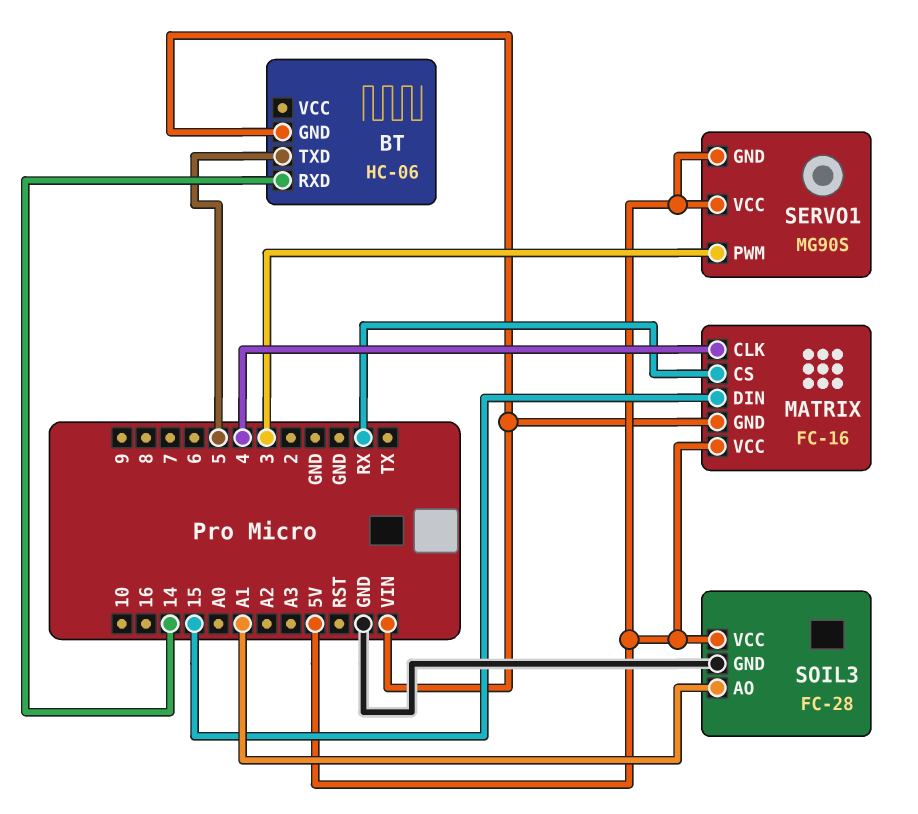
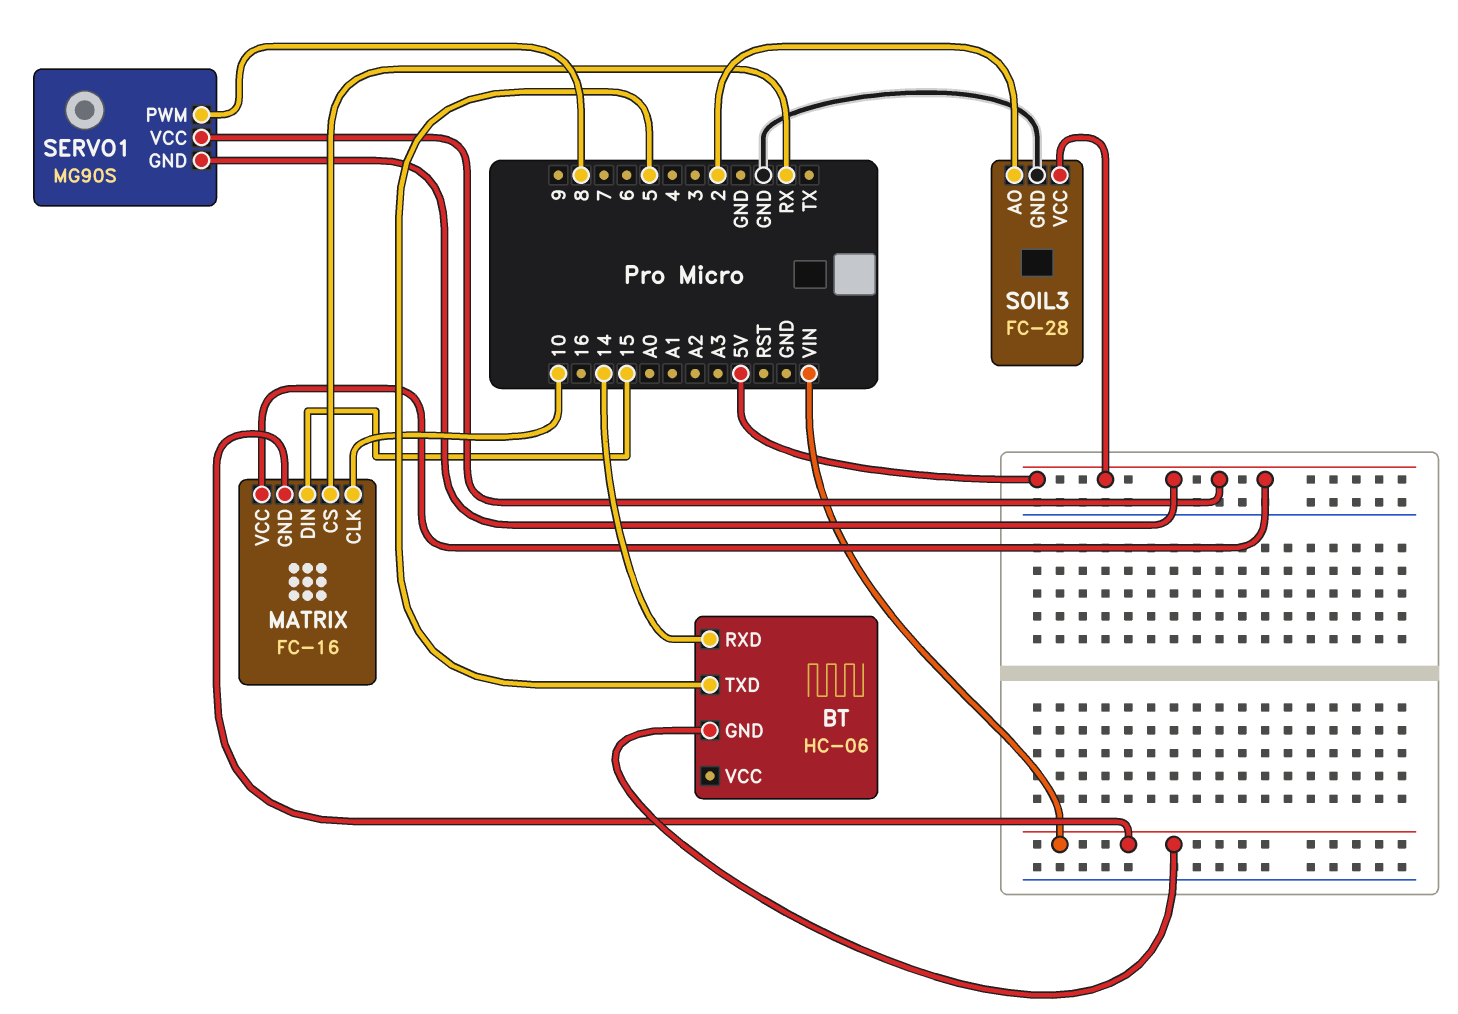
MATRIX pin CLK: 4 -> 10
SERVO1 pin PWM: 3 -> 8
SOIL3 pin AO: A1 -> 2

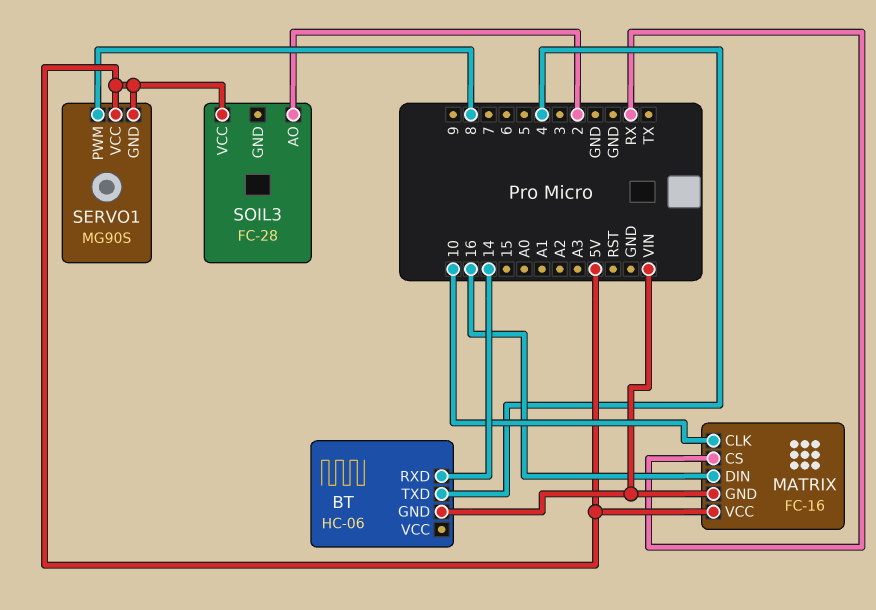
BT pin TXD: 5 -> 4
MATRIX pin DIN: 15 -> 16
SOIL3 pin GND: GND -> none

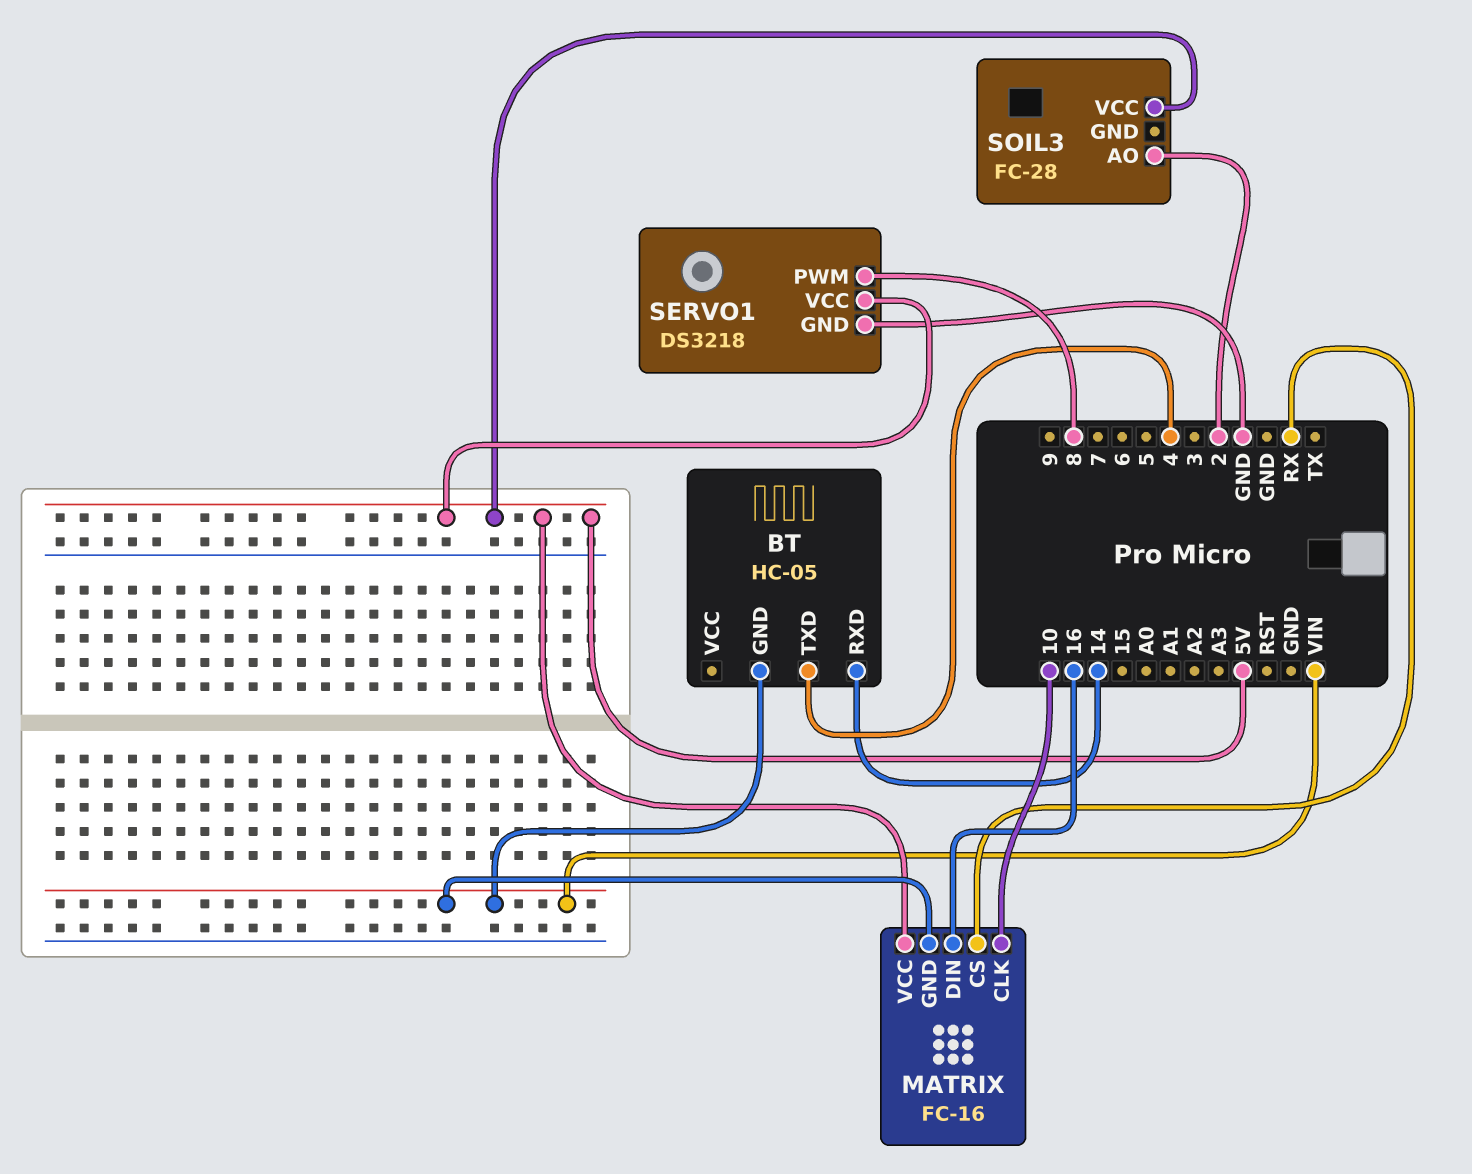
BT: HC-06 -> HC-05
SERVO1: MG90S -> DS3218
SERVO1 pin GND: 5V -> GND

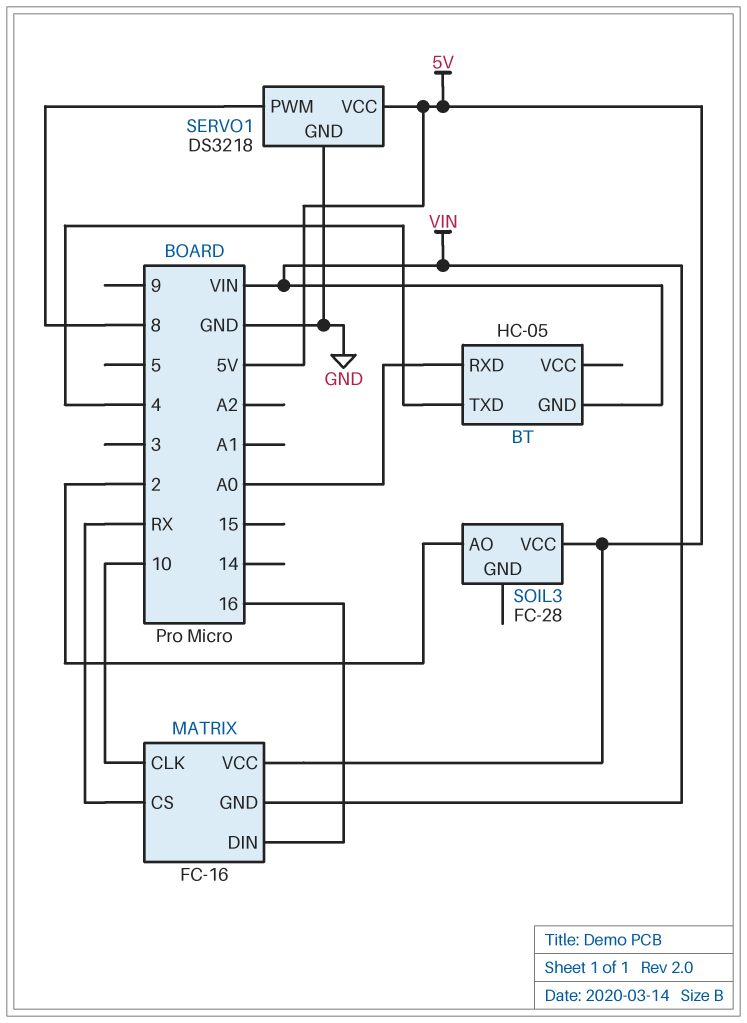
BT pin RXD: 14 -> A0

